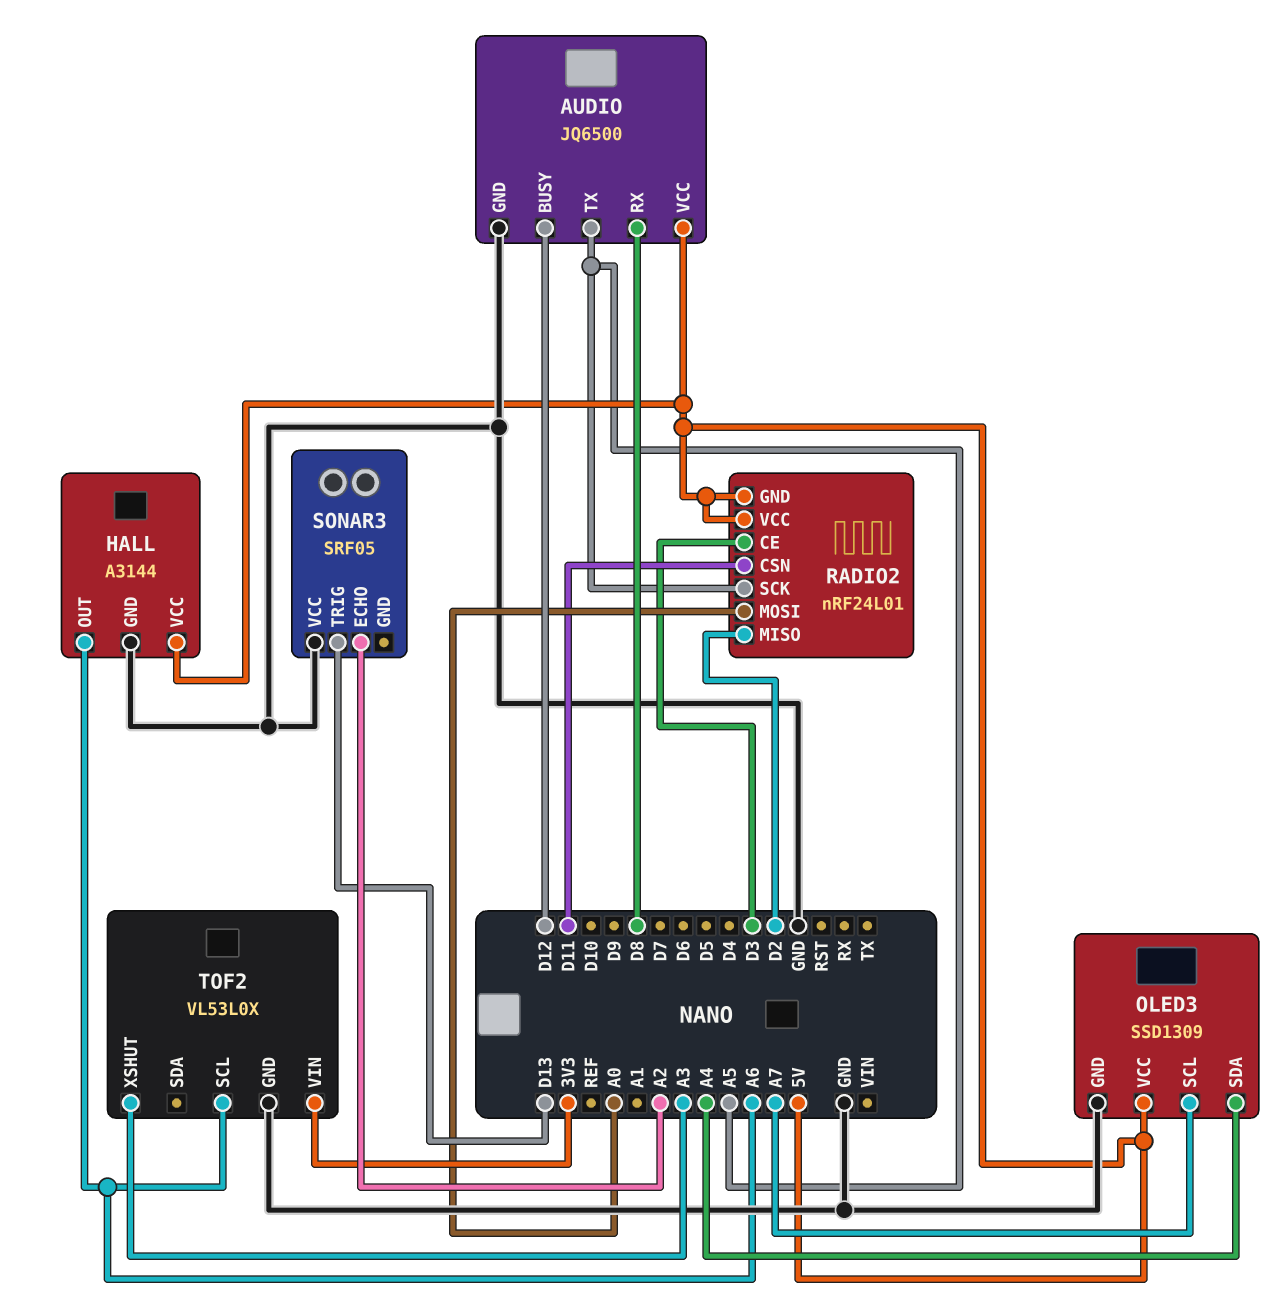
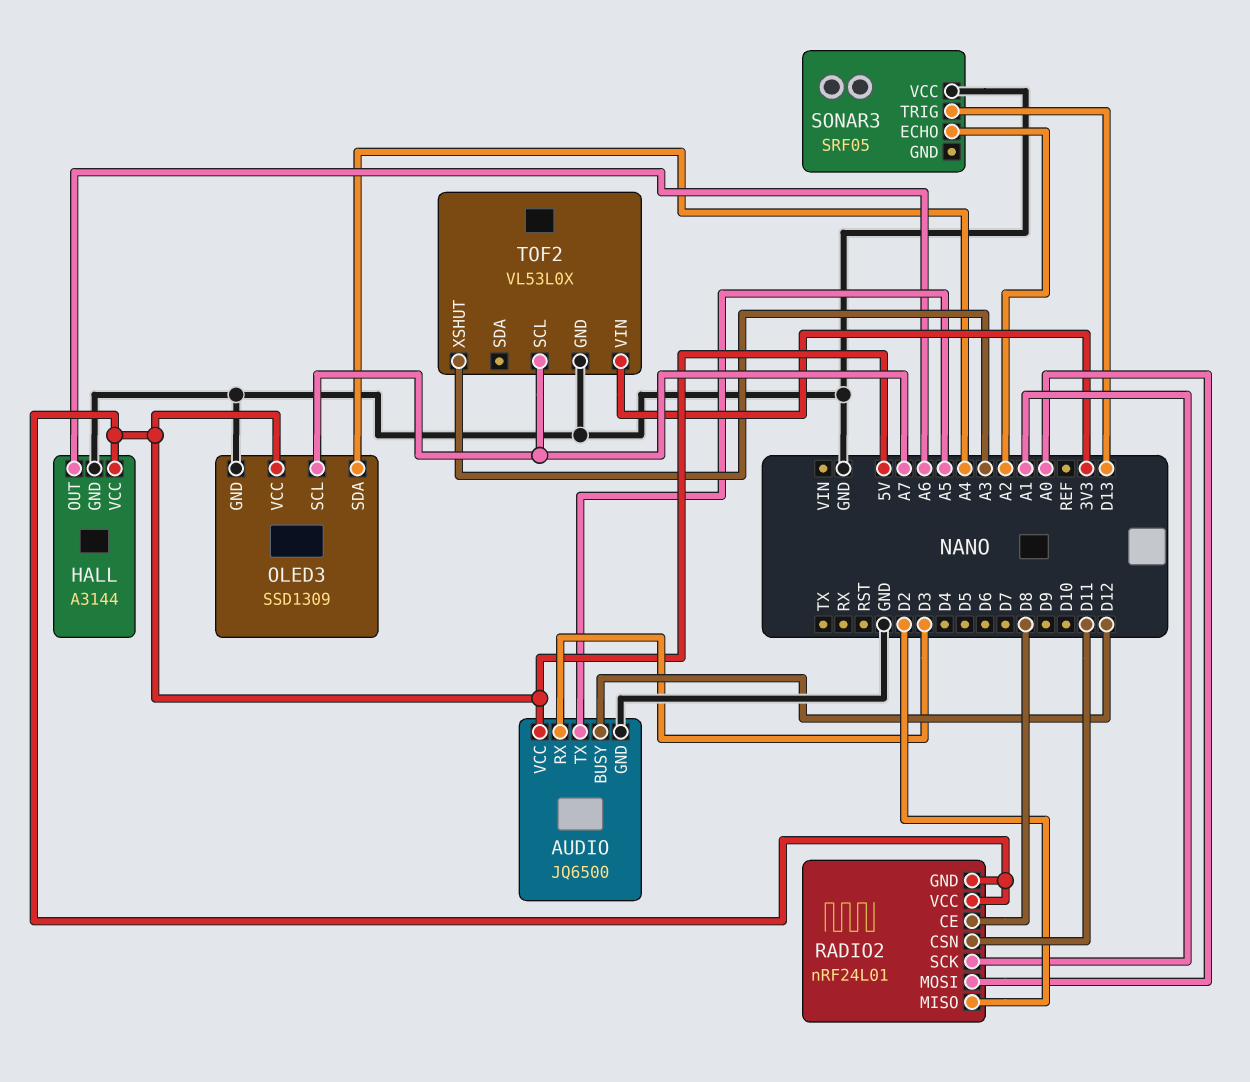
AUDIO pin RX: D8 -> D3
RADIO2 pin CE: D3 -> D8
RADIO2 pin SCK: A5 -> A1
TOF2 pin SCL: A6 -> A7

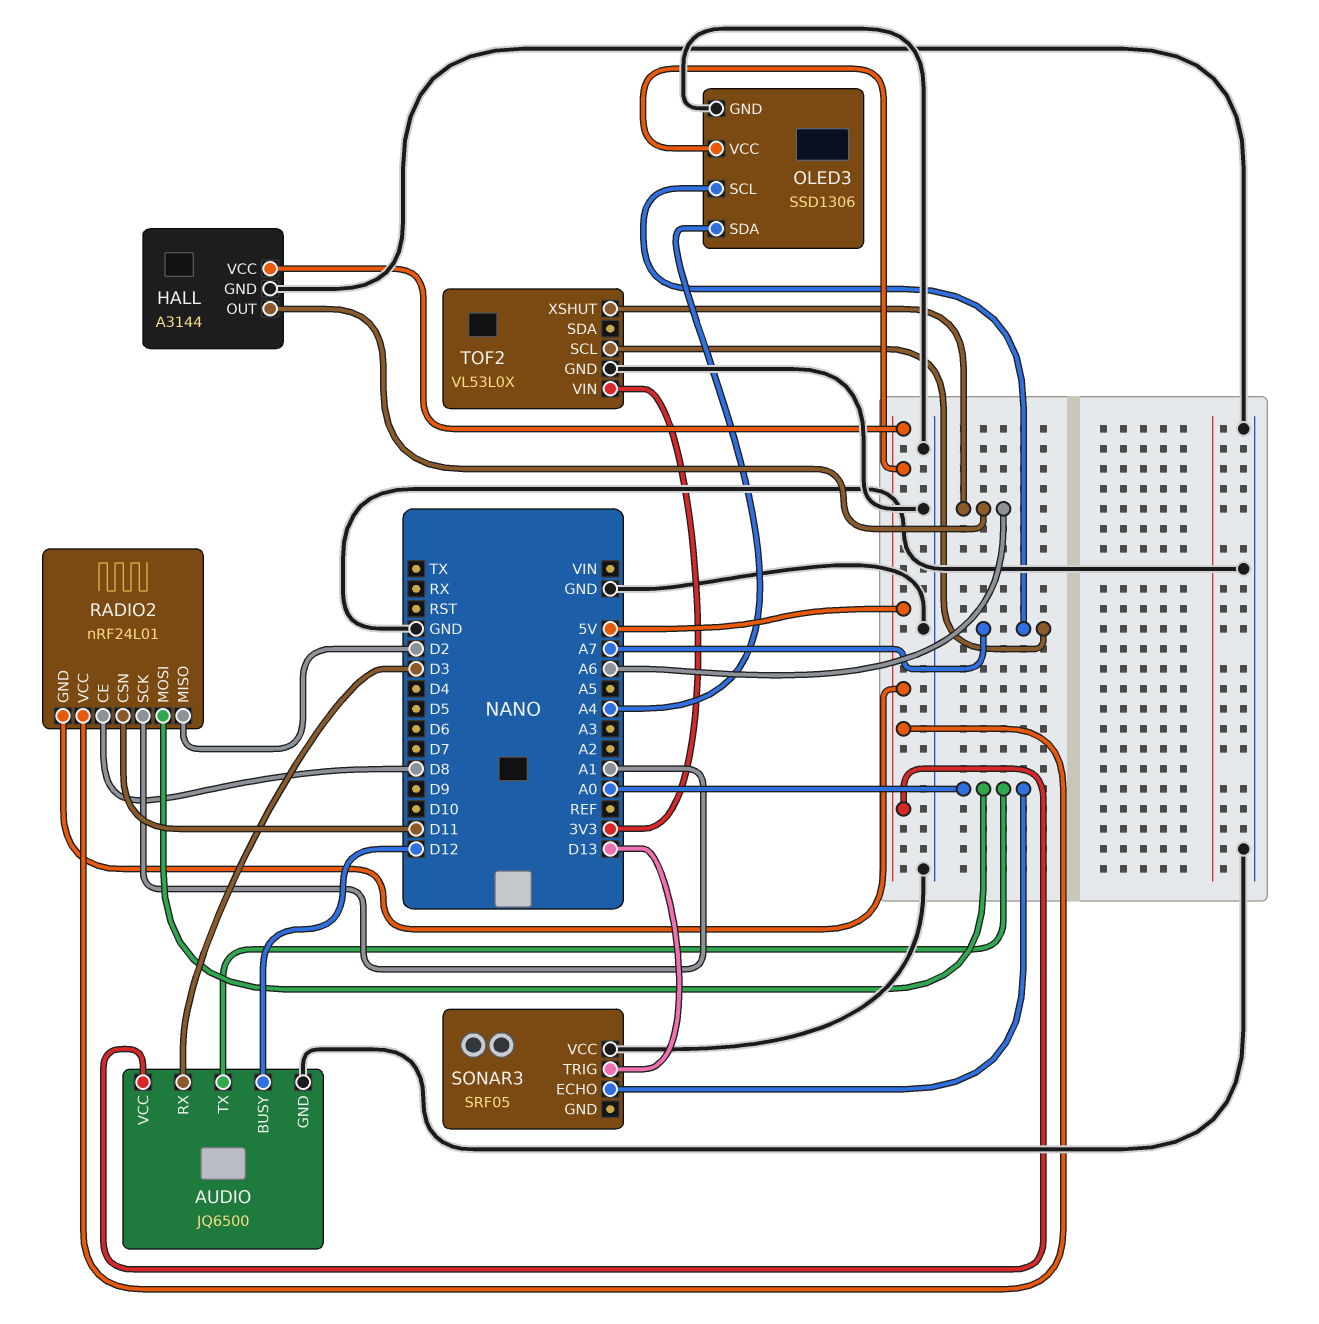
AUDIO pin TX: A5 -> A0
OLED3: SSD1309 -> SSD1306
SONAR3 pin ECHO: A2 -> A0
TOF2 pin XSHUT: A3 -> A6

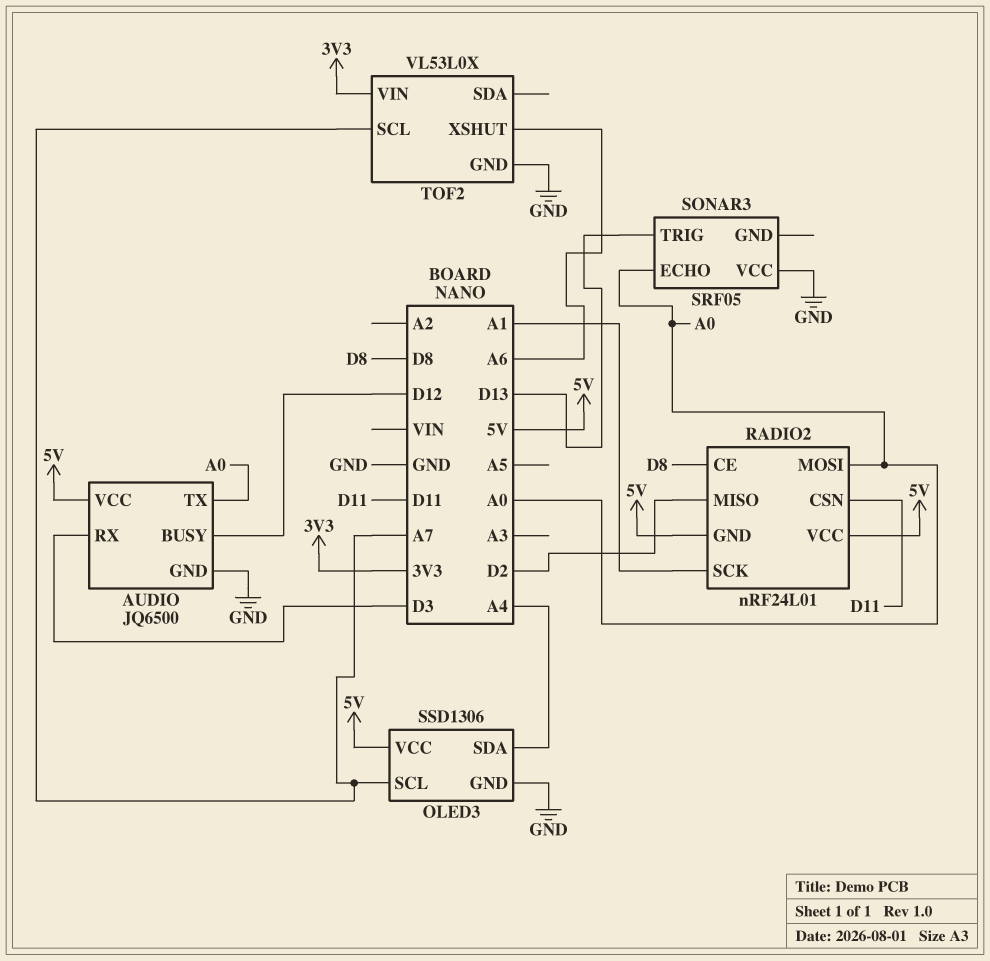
HALL: A3144 -> none
HALL pin GND: GND -> none
HALL pin OUT: A6 -> none
HALL pin VCC: 5V -> none

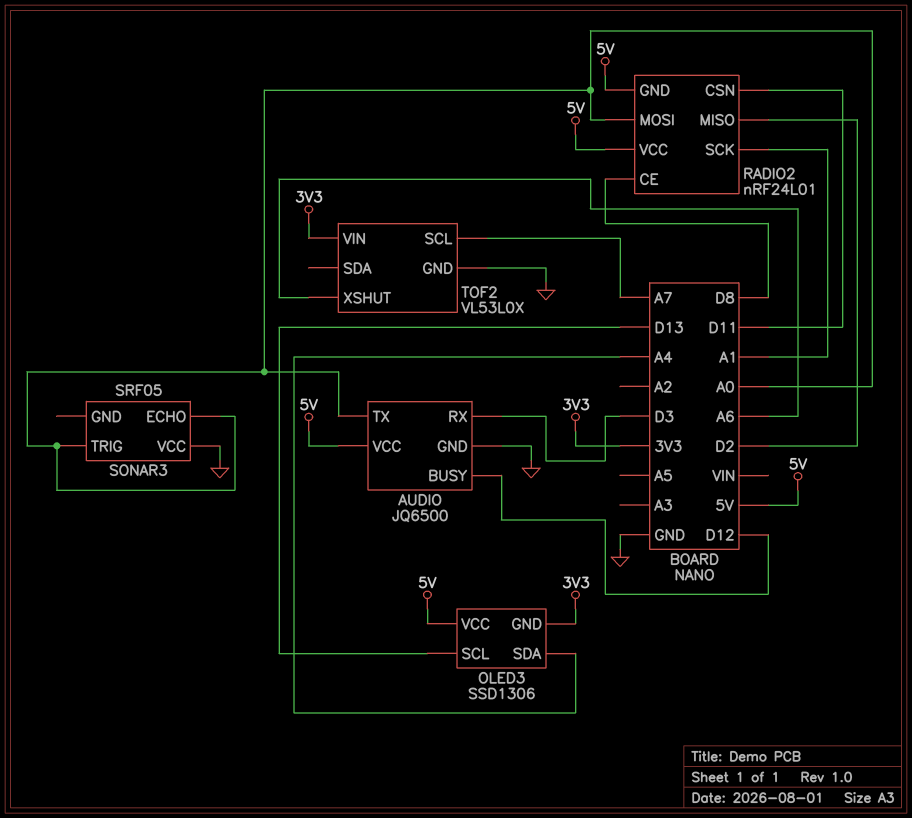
OLED3 pin GND: GND -> 3V3
OLED3 pin SCL: A7 -> D13
SONAR3 pin TRIG: D13 -> A0

